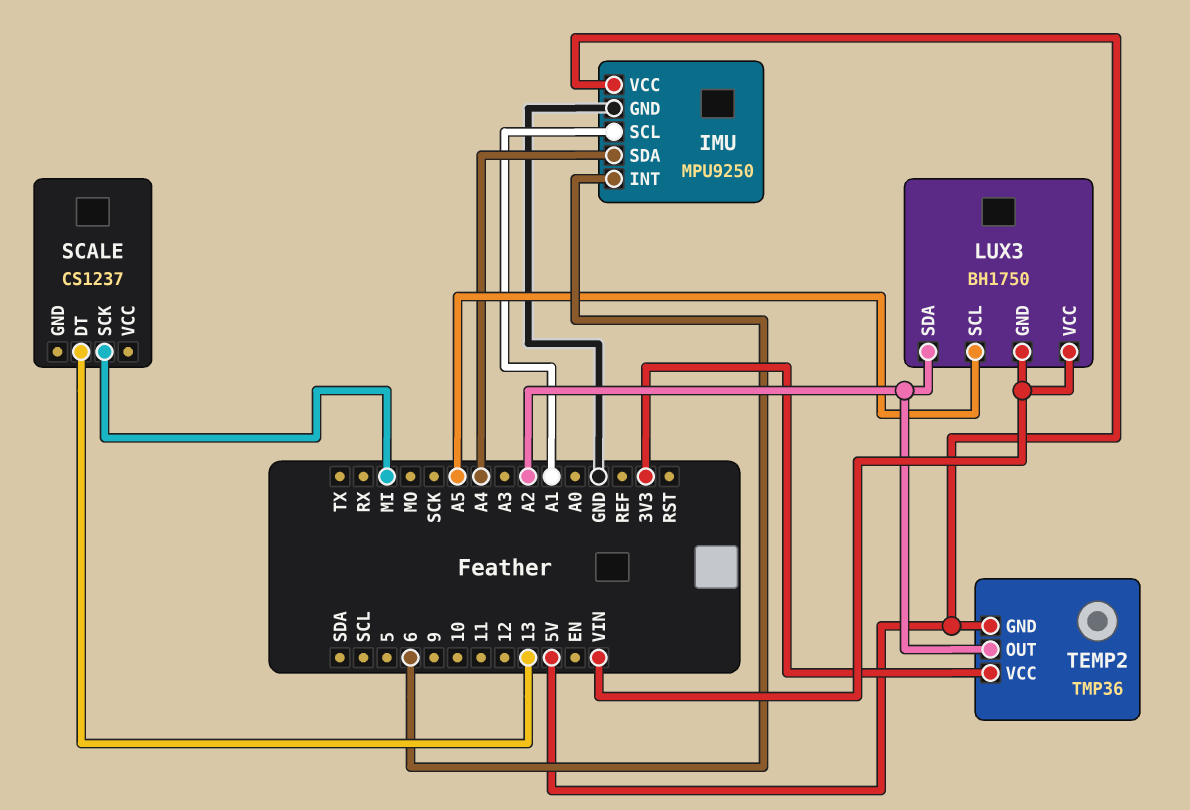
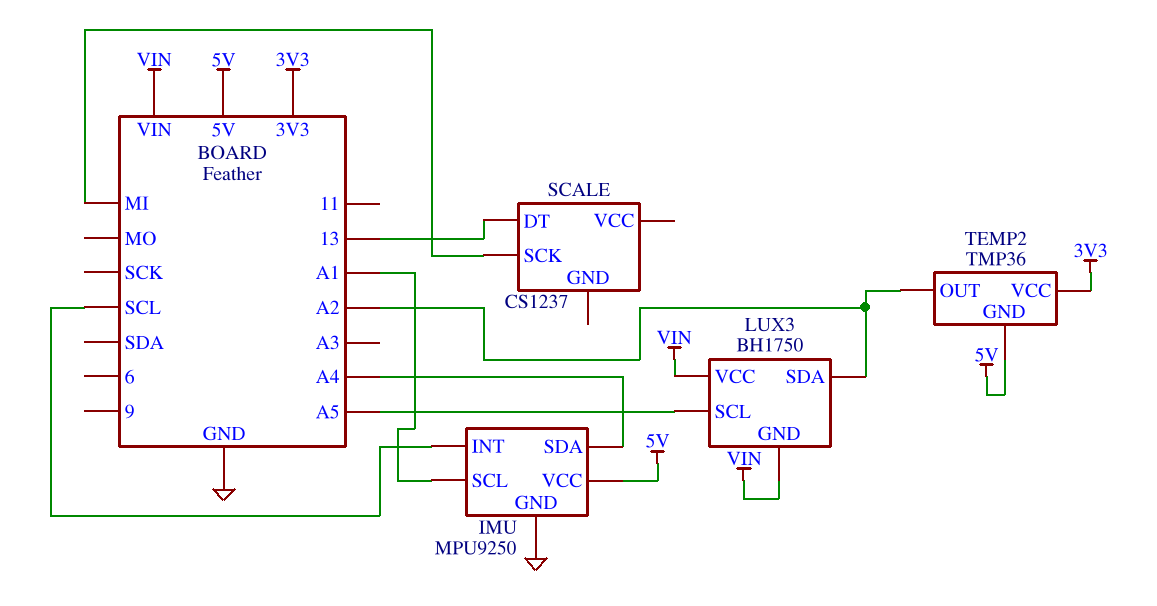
IMU pin INT: 6 -> SCL

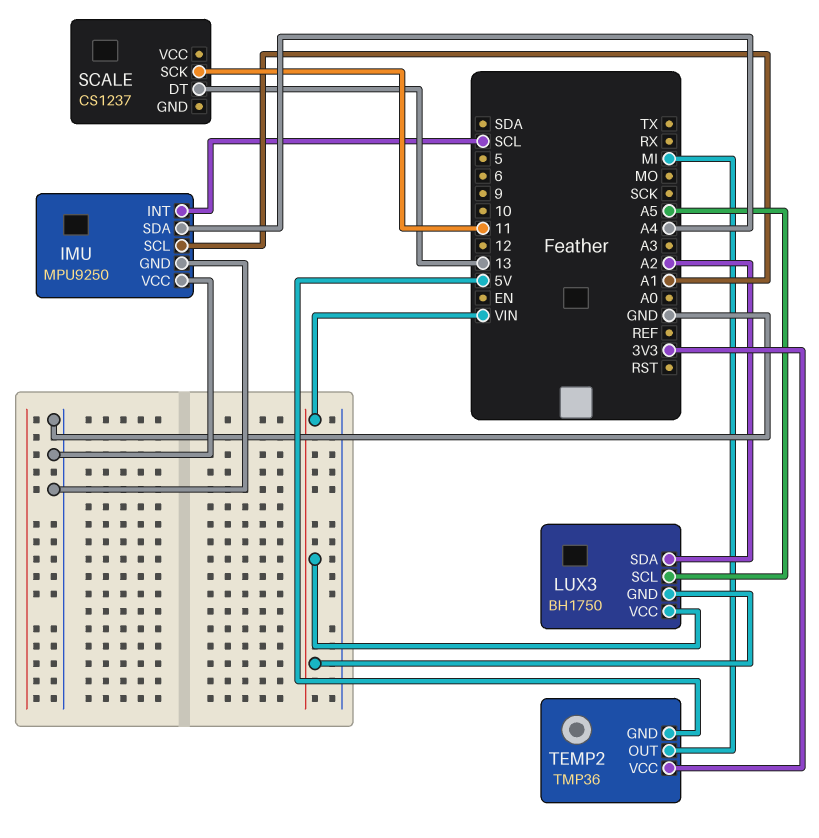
IMU pin VCC: 5V -> GND
SCALE pin SCK: MI -> 11
TEMP2 pin OUT: A2 -> MI

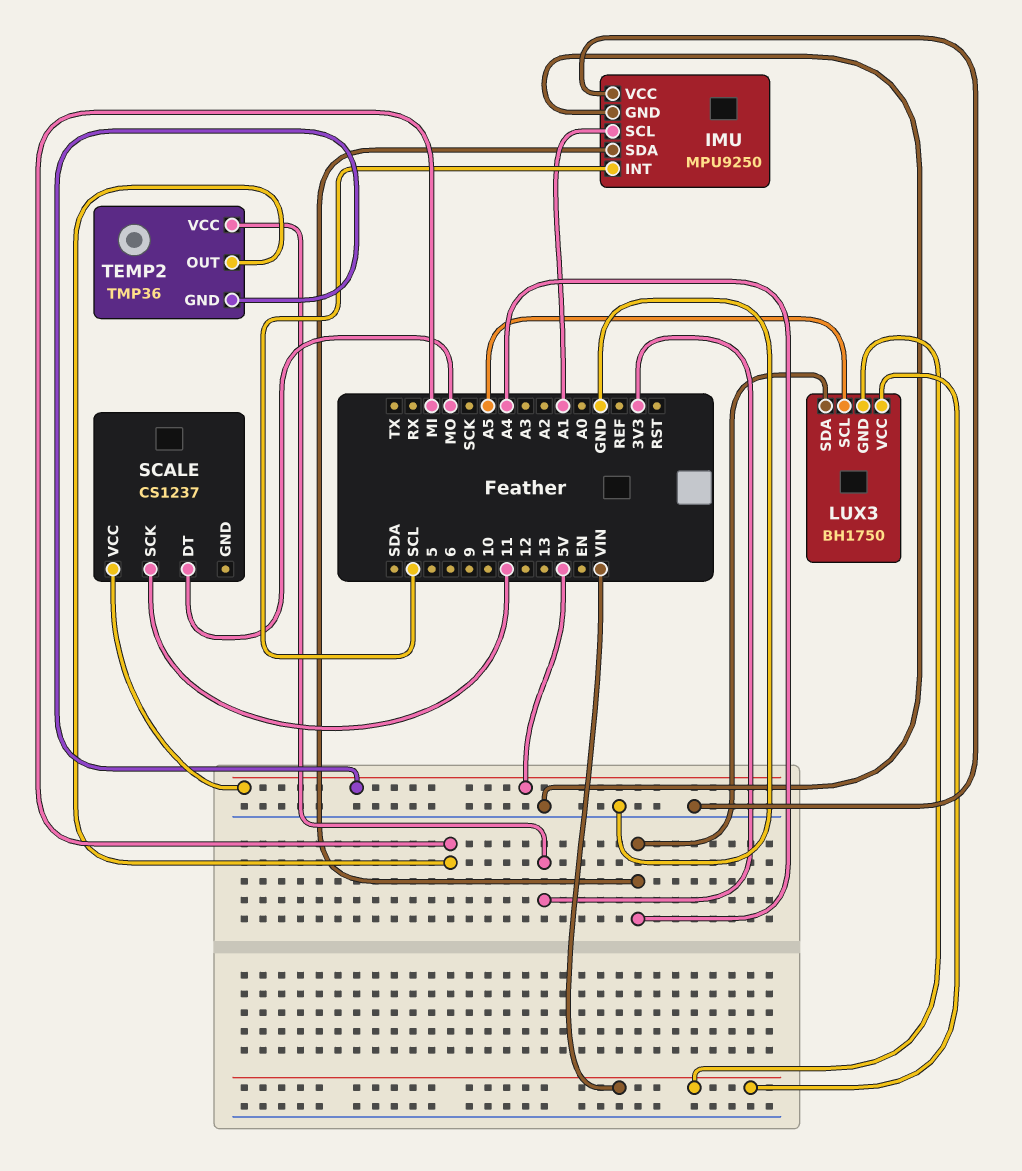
LUX3 pin SDA: A2 -> A4
SCALE pin DT: 13 -> MO
SCALE pin VCC: none -> 5V

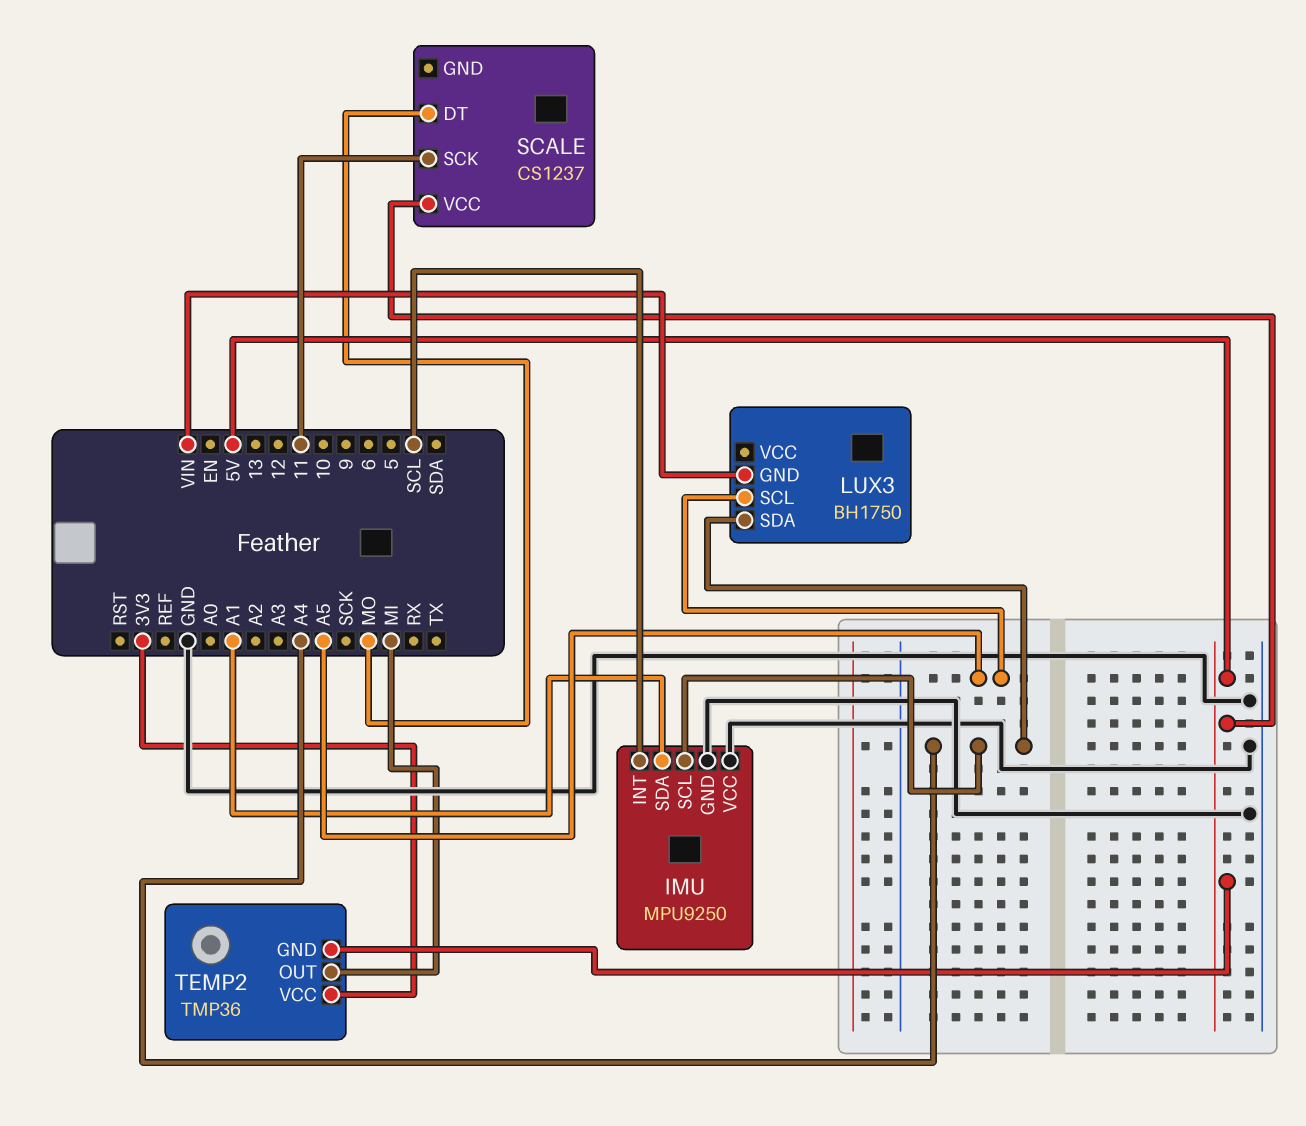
IMU pin SCL: A1 -> A4
IMU pin SDA: A4 -> A1
LUX3 pin VCC: VIN -> none

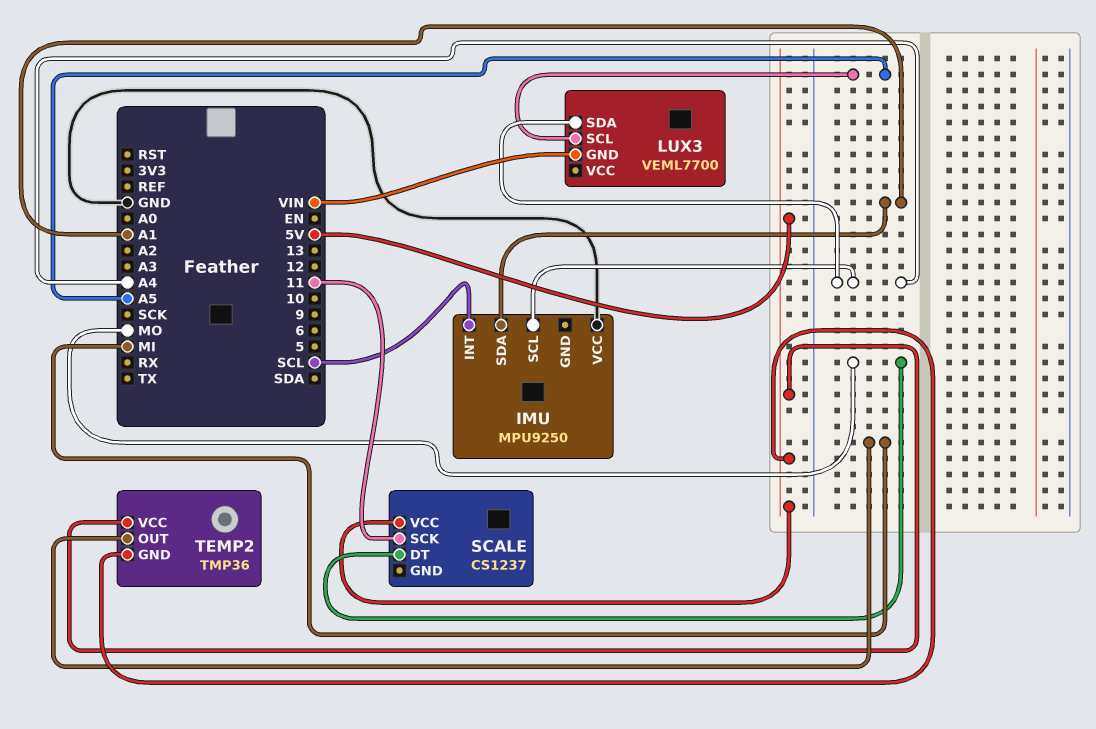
IMU pin GND: GND -> none
LUX3: BH1750 -> VEML7700
TEMP2 pin VCC: 3V3 -> 5V

